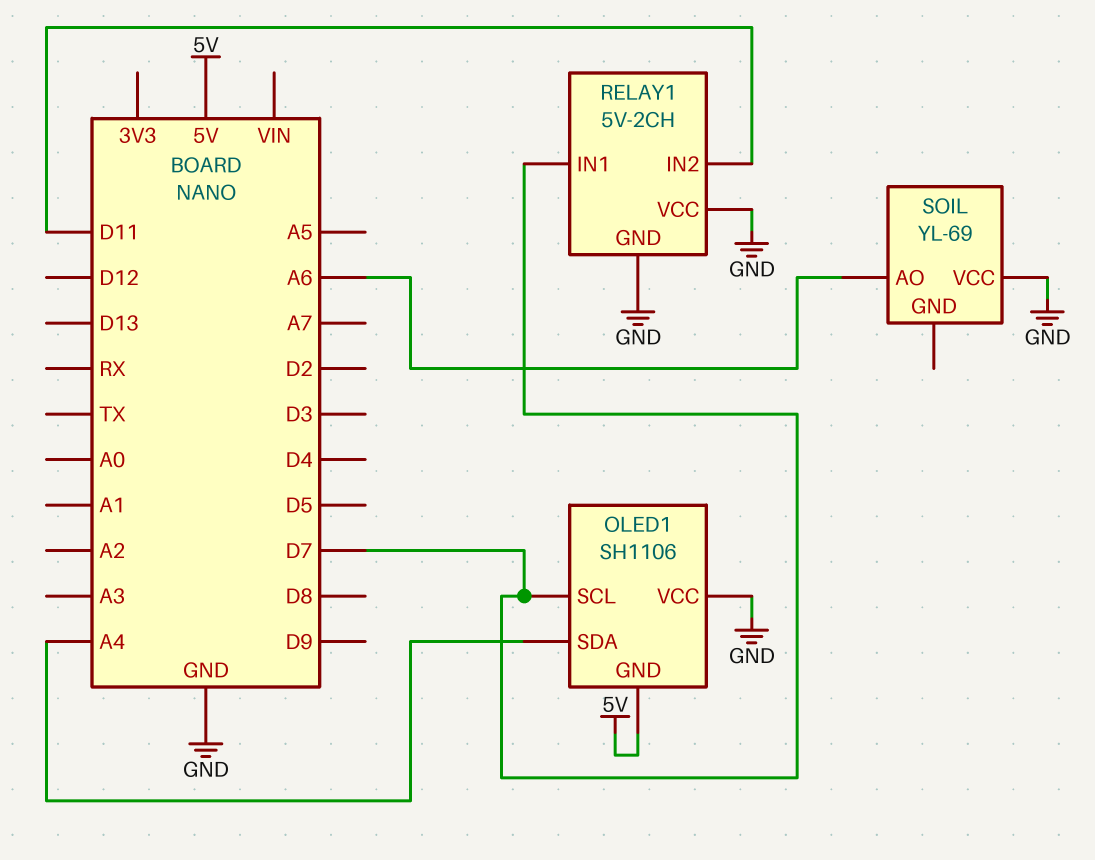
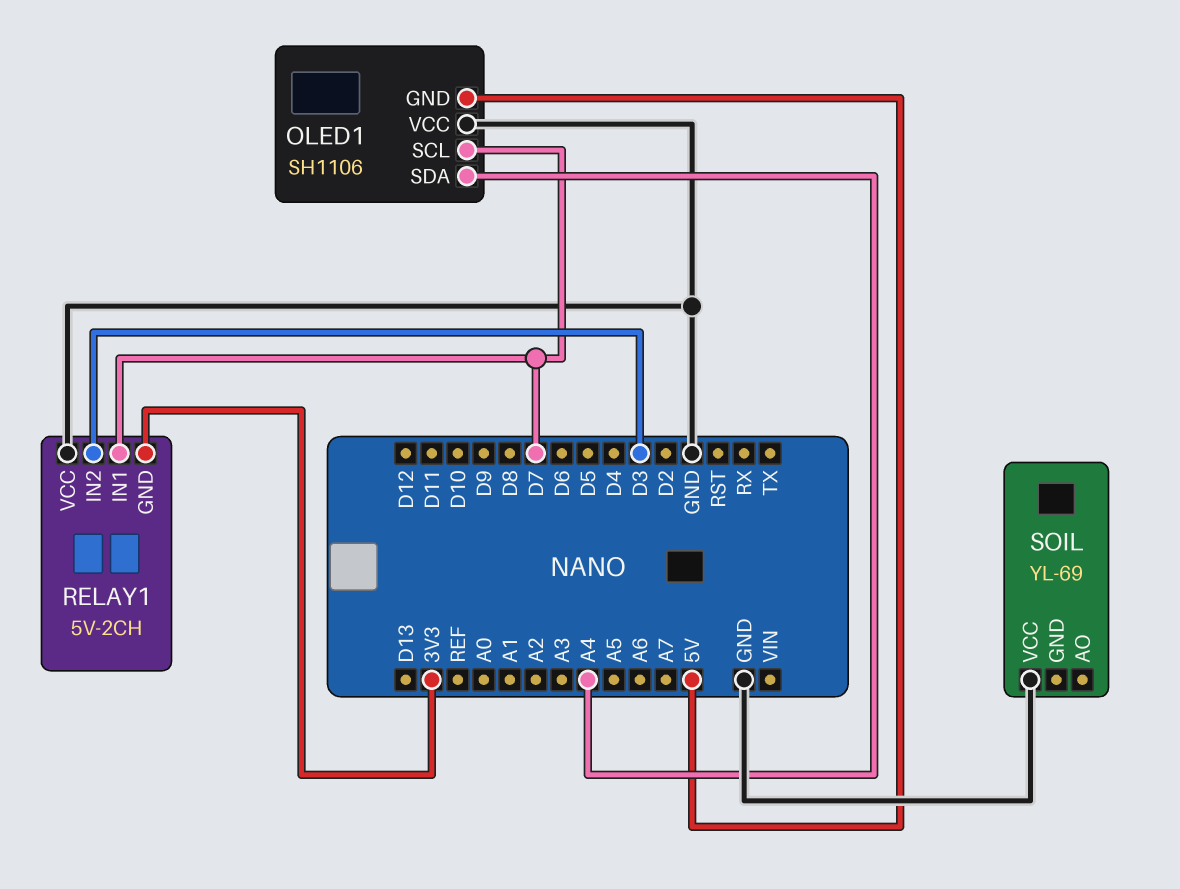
RELAY1 pin GND: GND -> 3V3
RELAY1 pin IN2: D11 -> D3
SOIL pin AO: A6 -> none

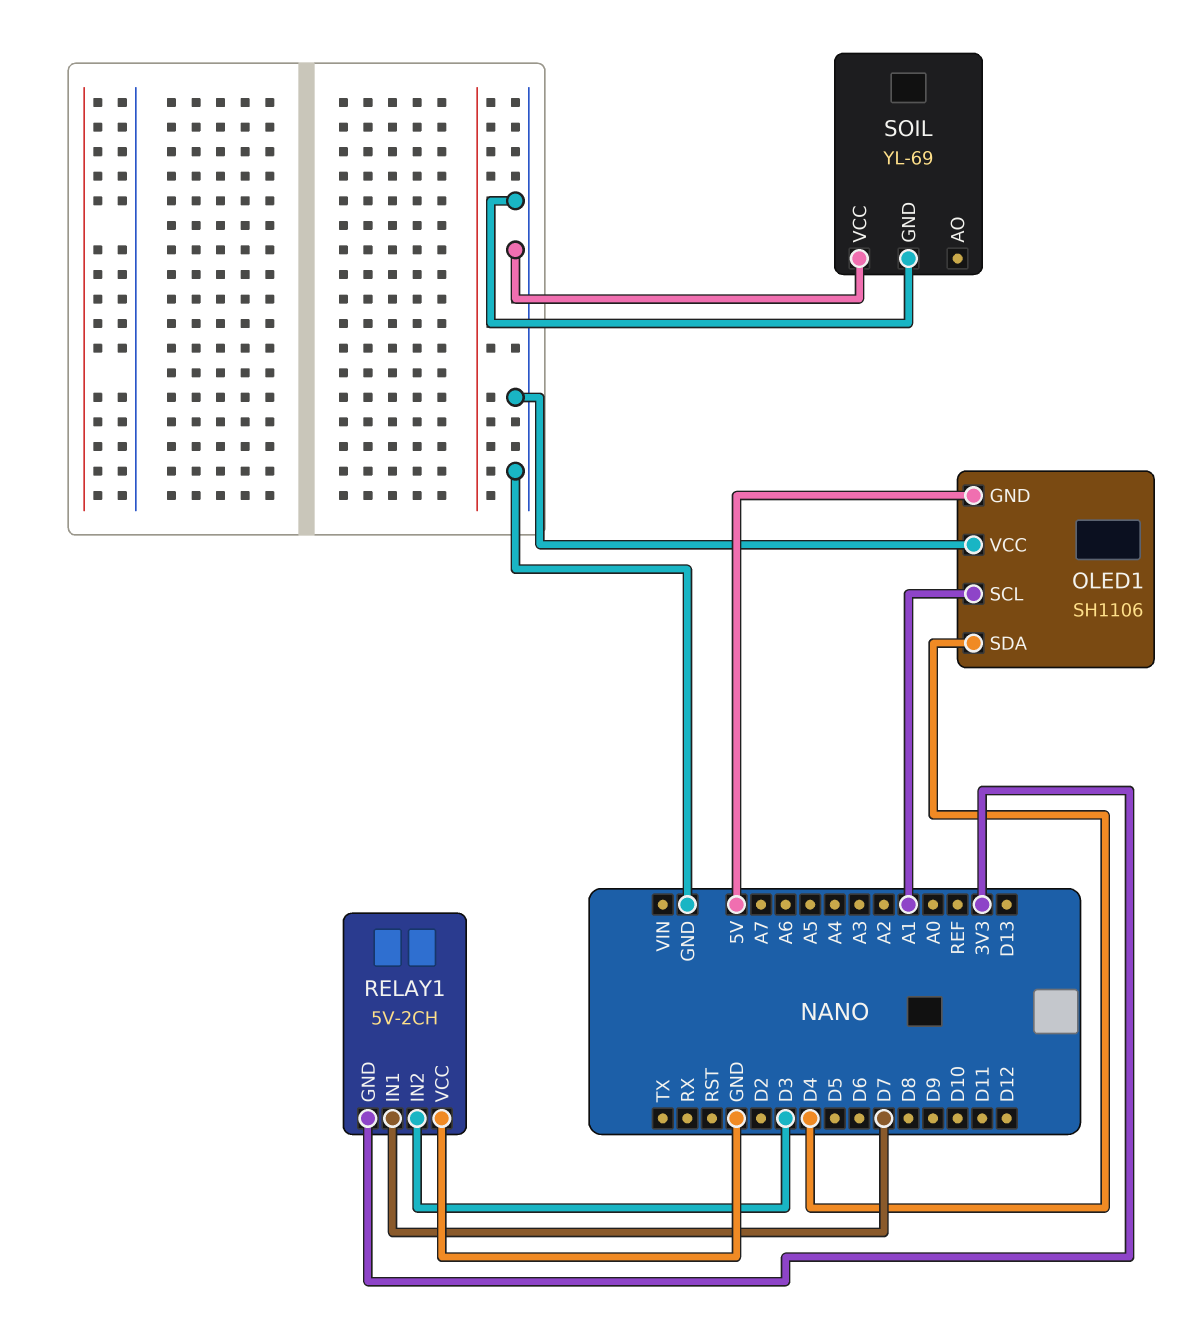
OLED1 pin SCL: D7 -> A1
OLED1 pin SDA: A4 -> D4
SOIL pin GND: none -> GND

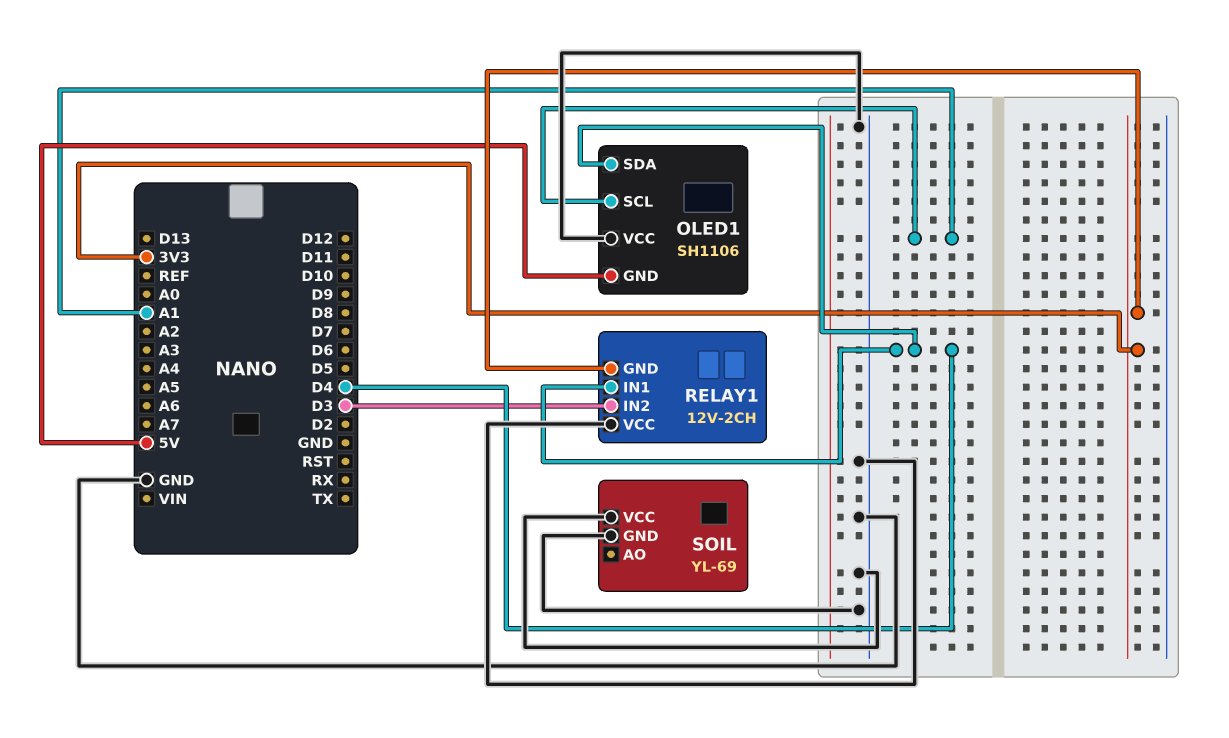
RELAY1: 5V-2CH -> 12V-2CH
RELAY1 pin IN1: D7 -> D4

